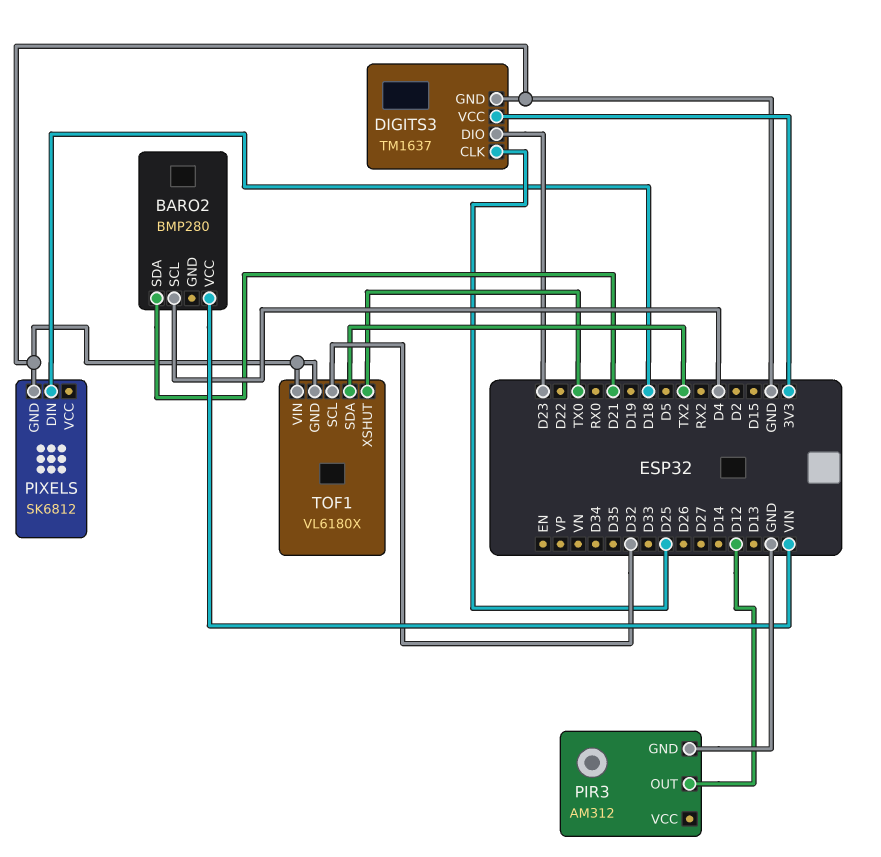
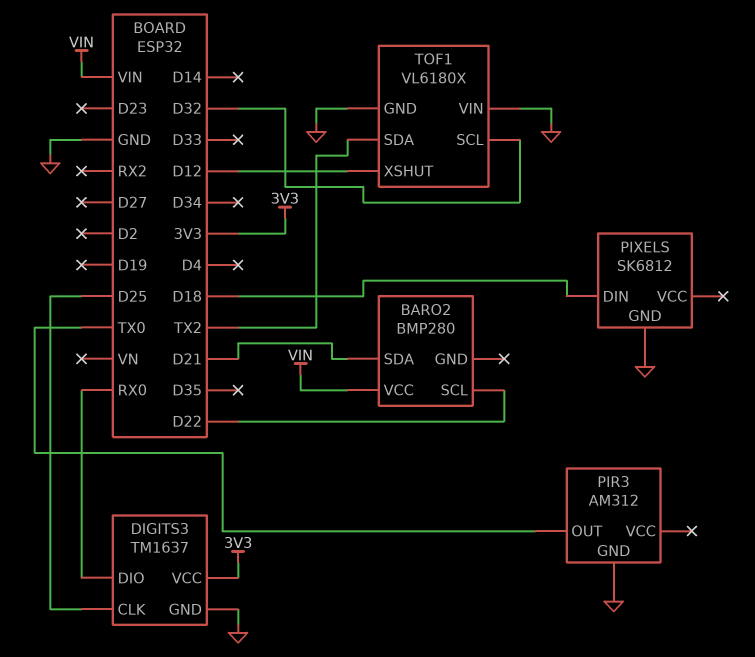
BARO2 pin SCL: D4 -> D22
DIGITS3 pin DIO: D23 -> RX0
PIR3 pin OUT: D12 -> TX0
TOF1 pin XSHUT: TX0 -> D12

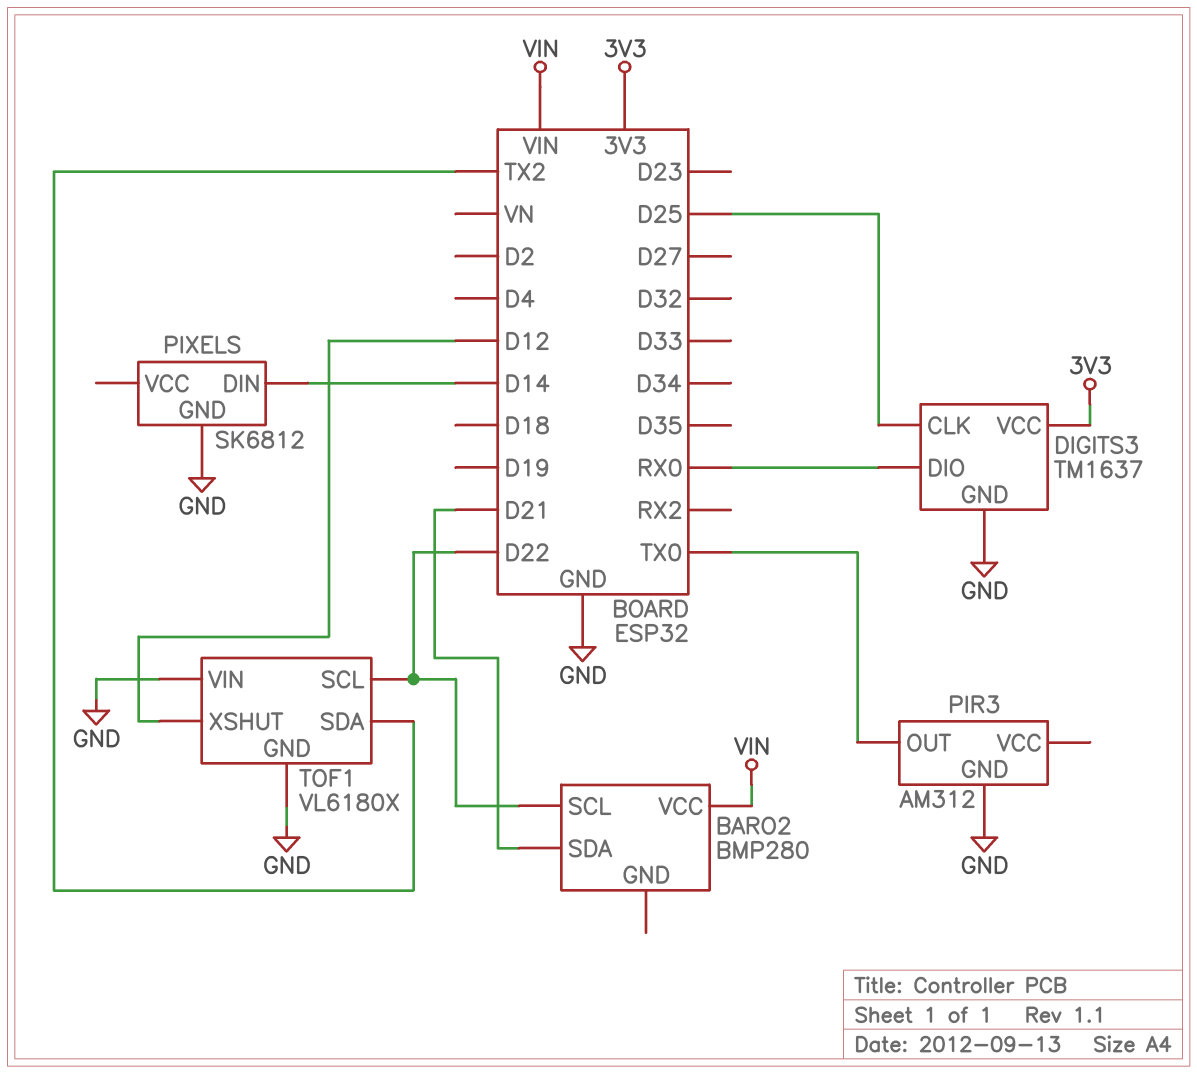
PIXELS pin DIN: D18 -> D14
TOF1 pin SCL: D32 -> D22

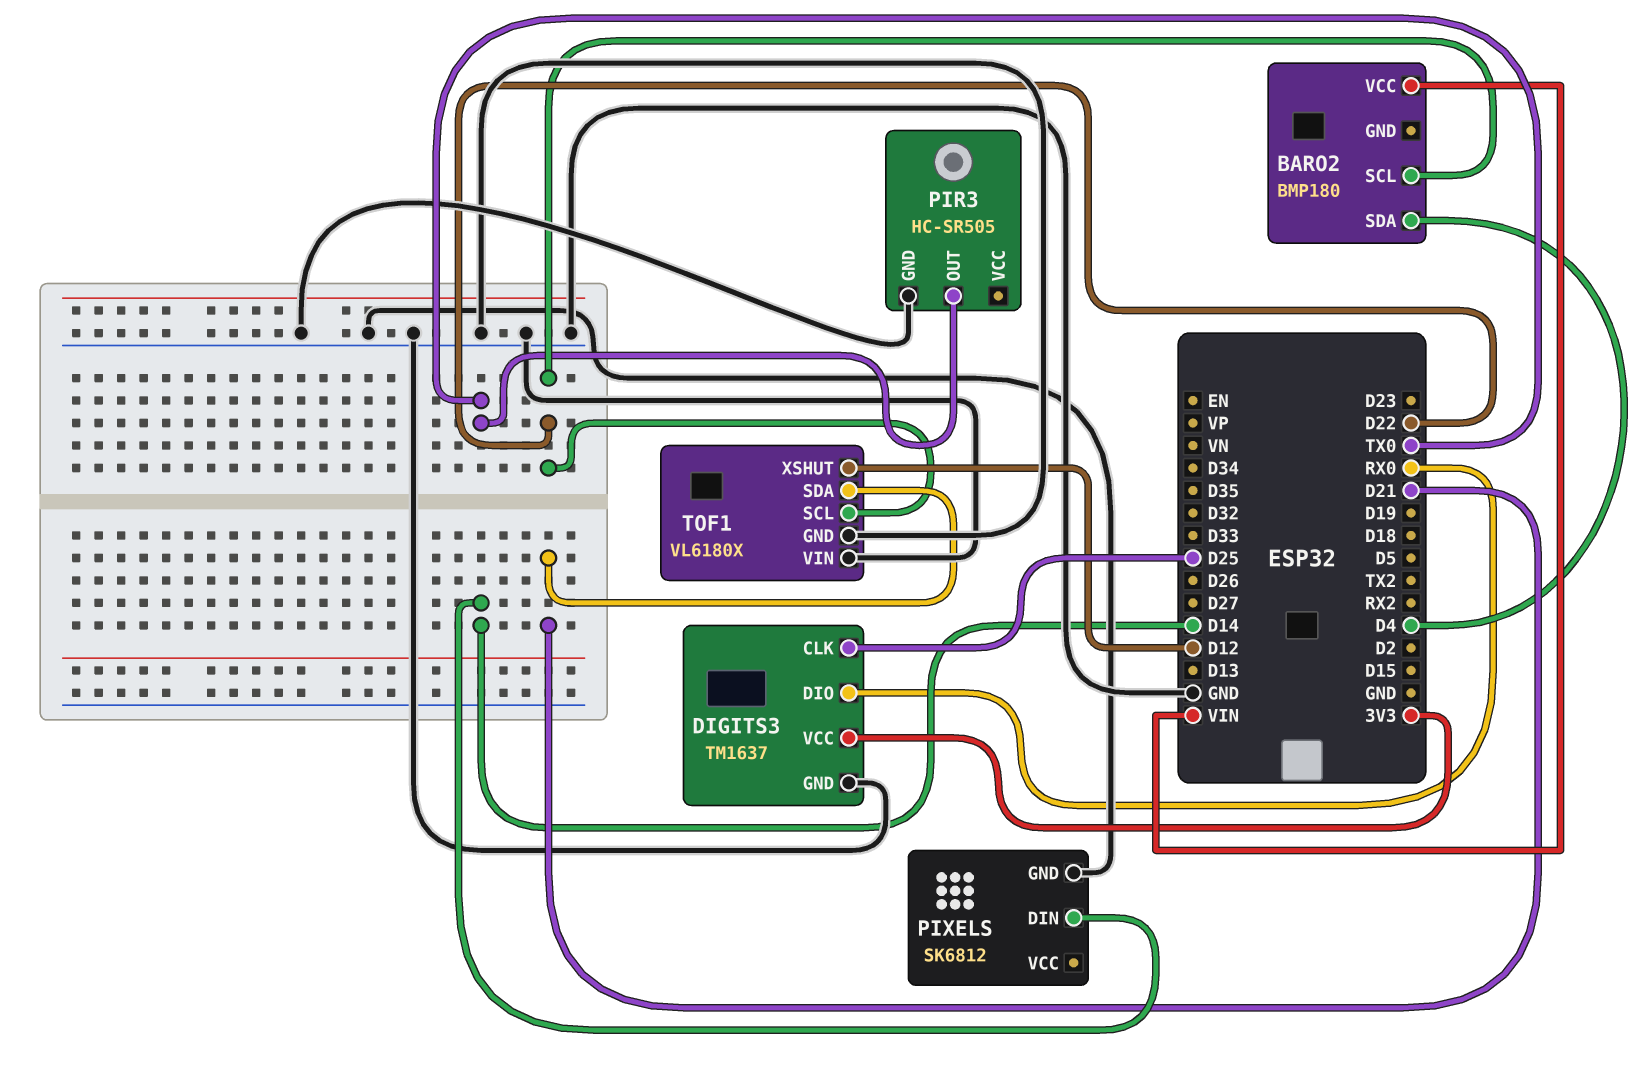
BARO2: BMP280 -> BMP180
BARO2 pin SDA: D21 -> D4
PIR3: AM312 -> HC-SR505
TOF1 pin SDA: TX2 -> D21

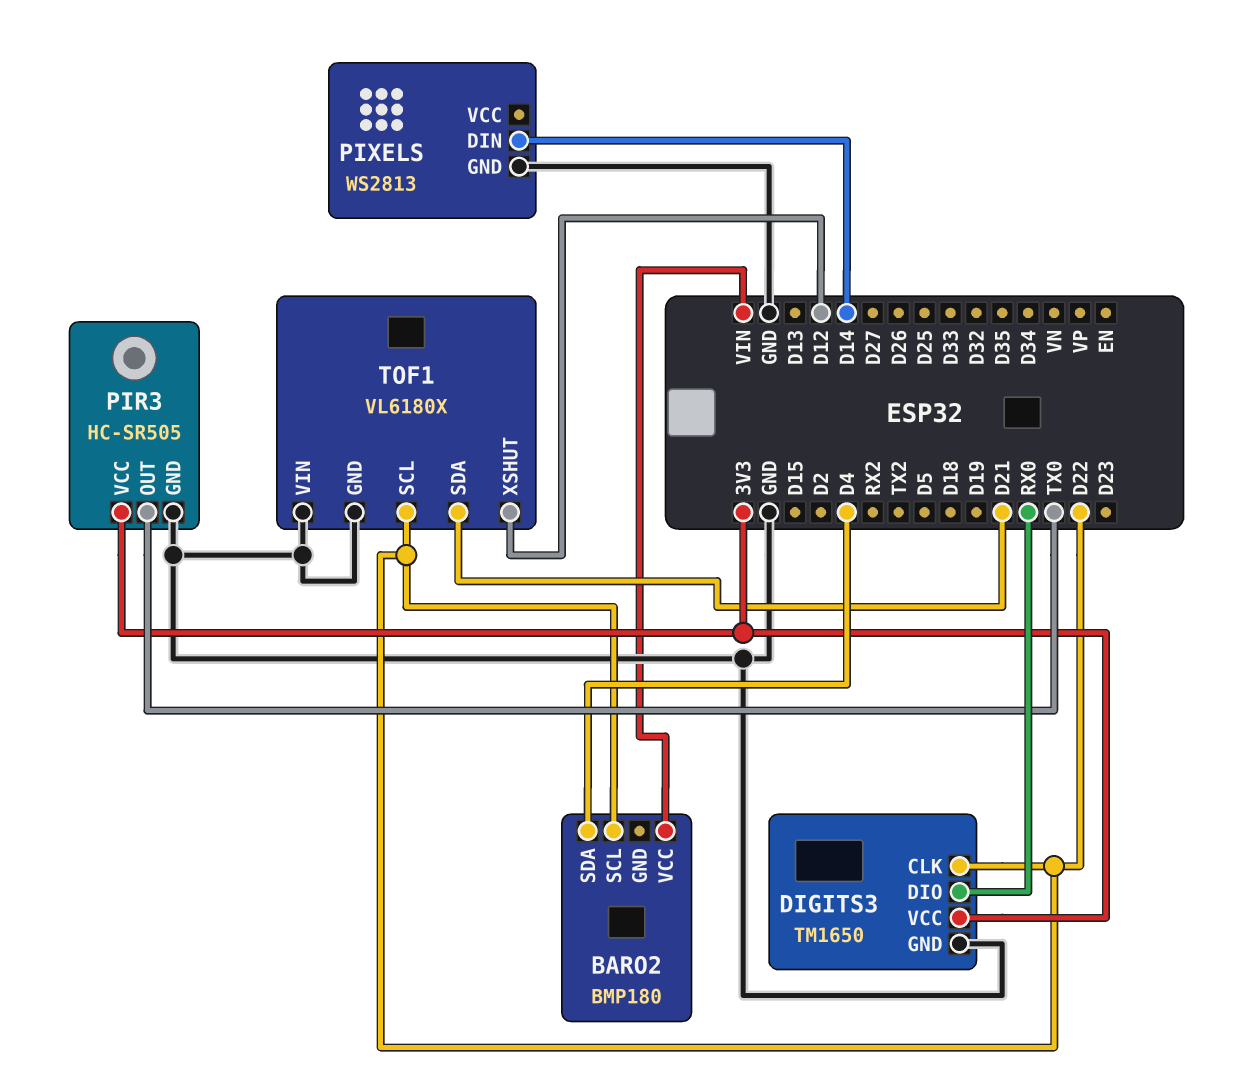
DIGITS3: TM1637 -> TM1650
DIGITS3 pin CLK: D25 -> D22
PIR3 pin VCC: none -> 3V3
PIXELS: SK6812 -> WS2813

